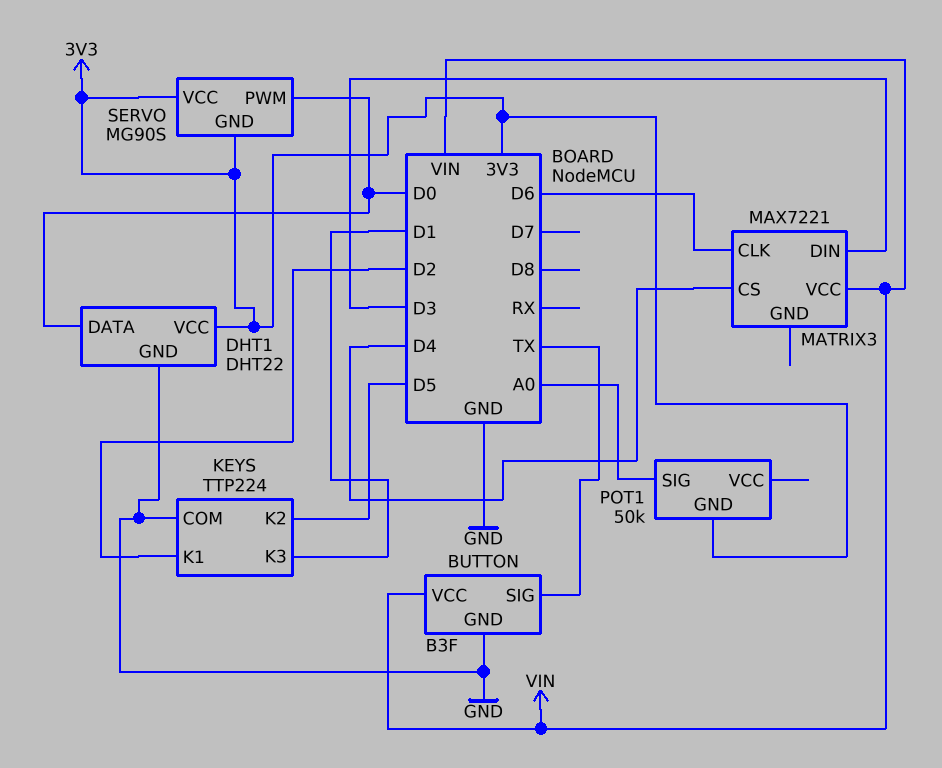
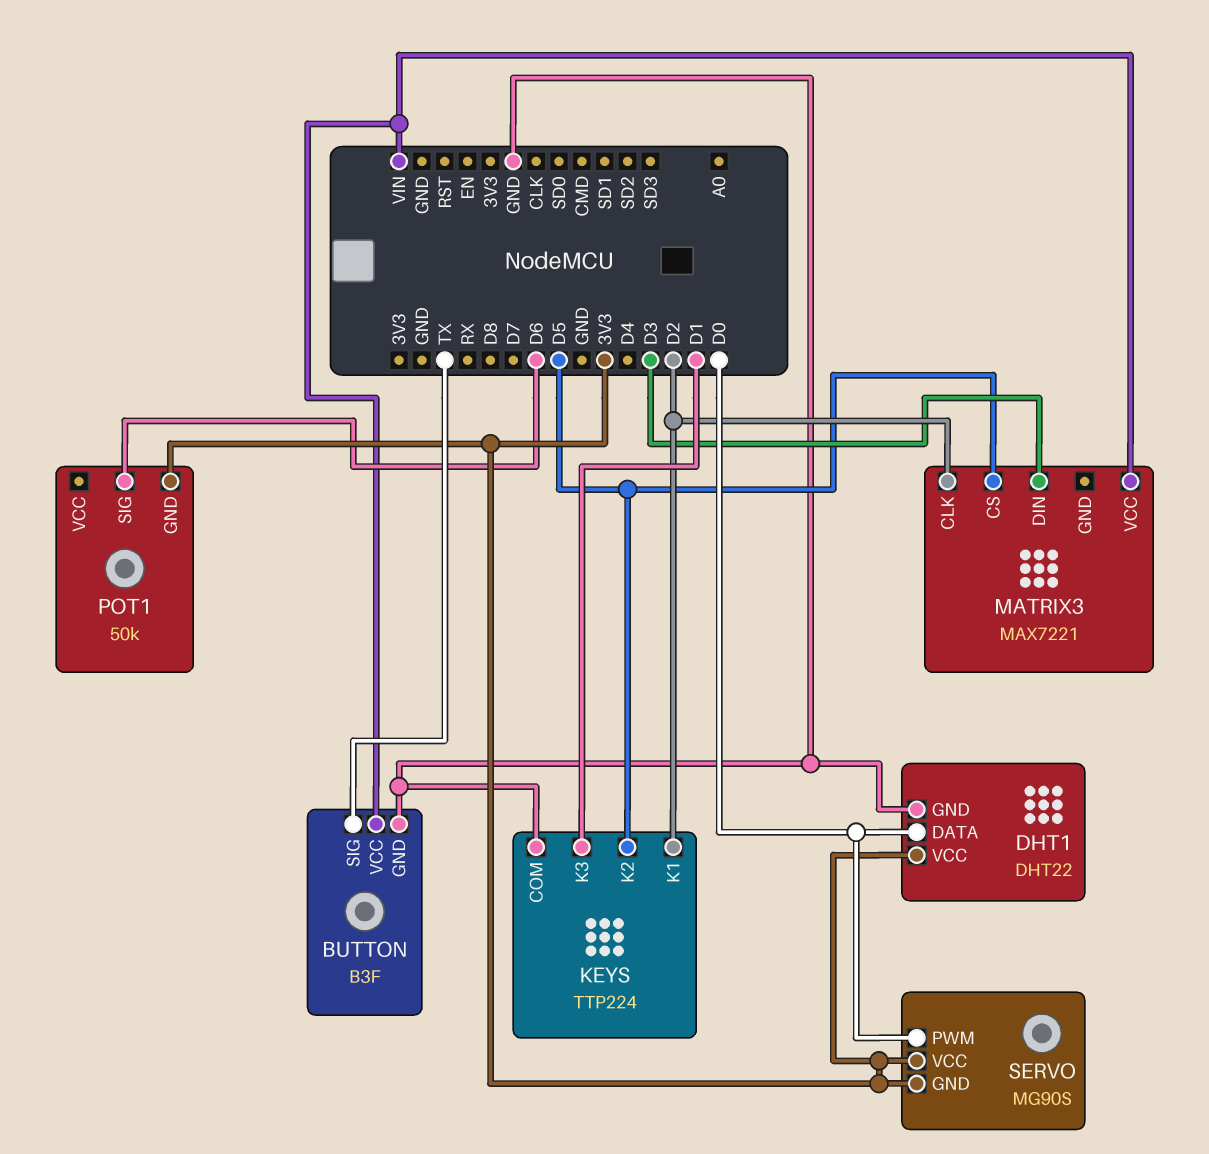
MATRIX3 pin CLK: D6 -> D2
MATRIX3 pin CS: D4 -> D5
POT1 pin SIG: A0 -> D6

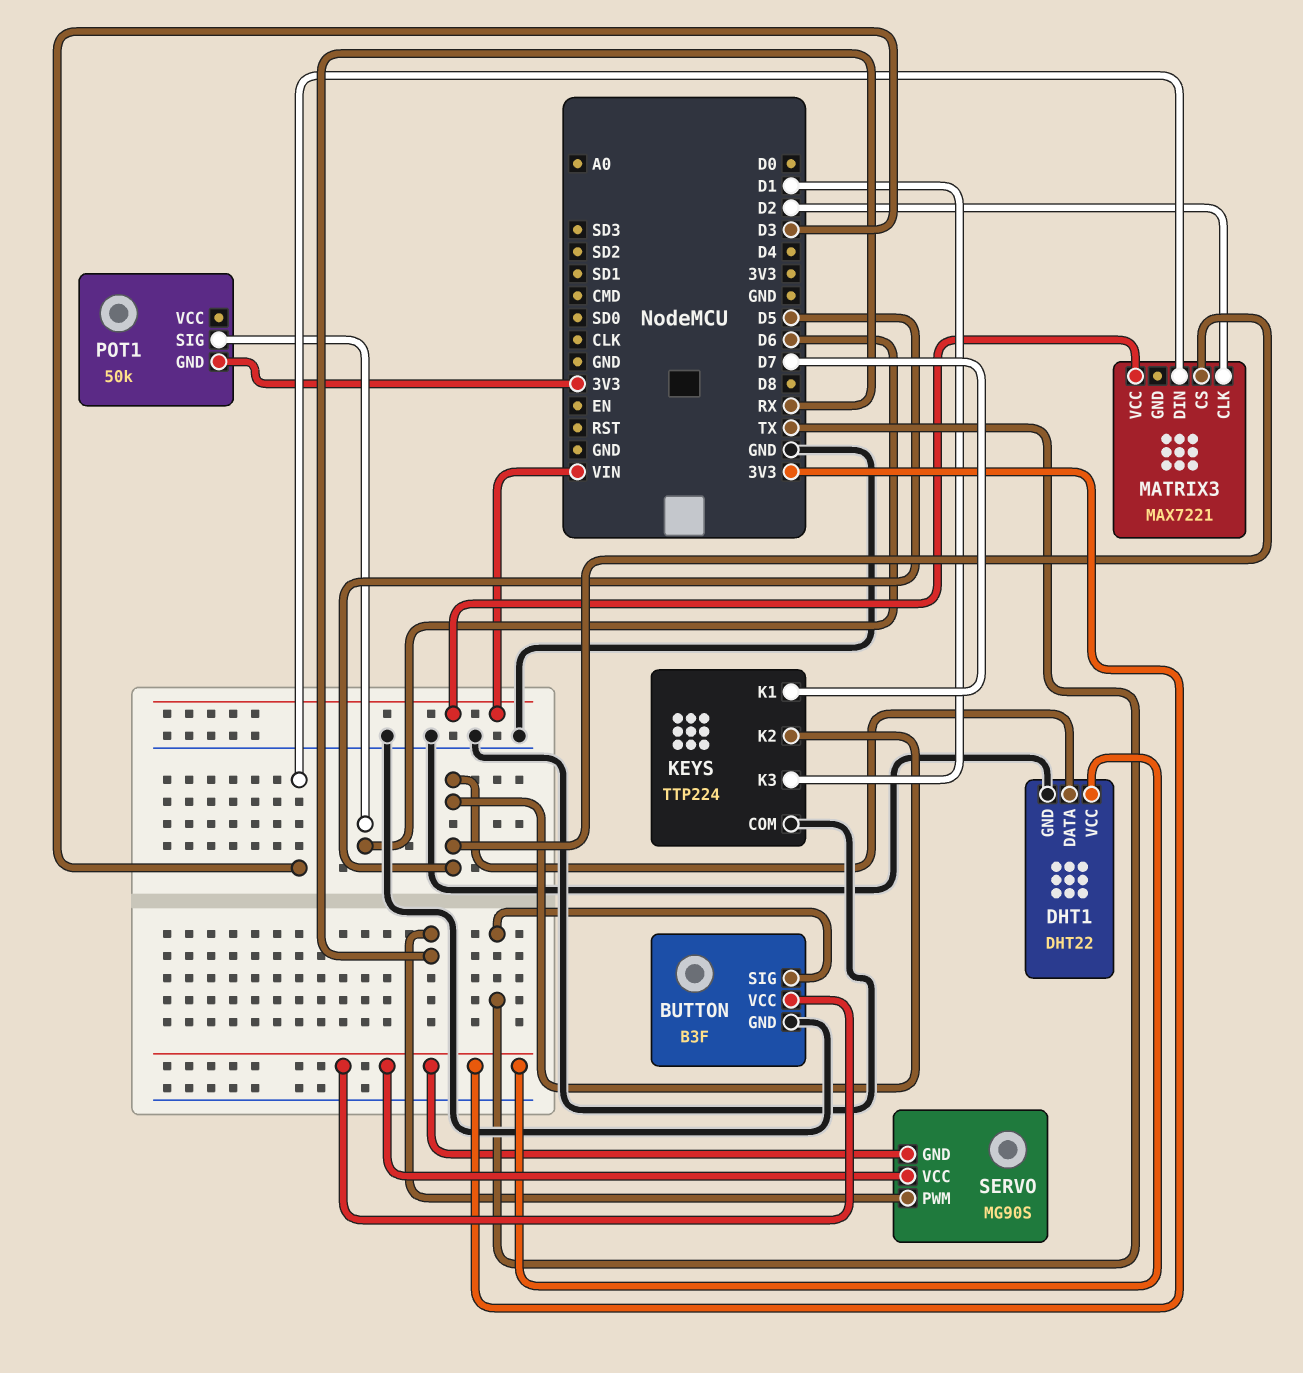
BUTTON pin VCC: VIN -> 3V3
DHT1 pin DATA: D0 -> D5
KEYS pin K1: D2 -> D7
SERVO pin PWM: D0 -> RX

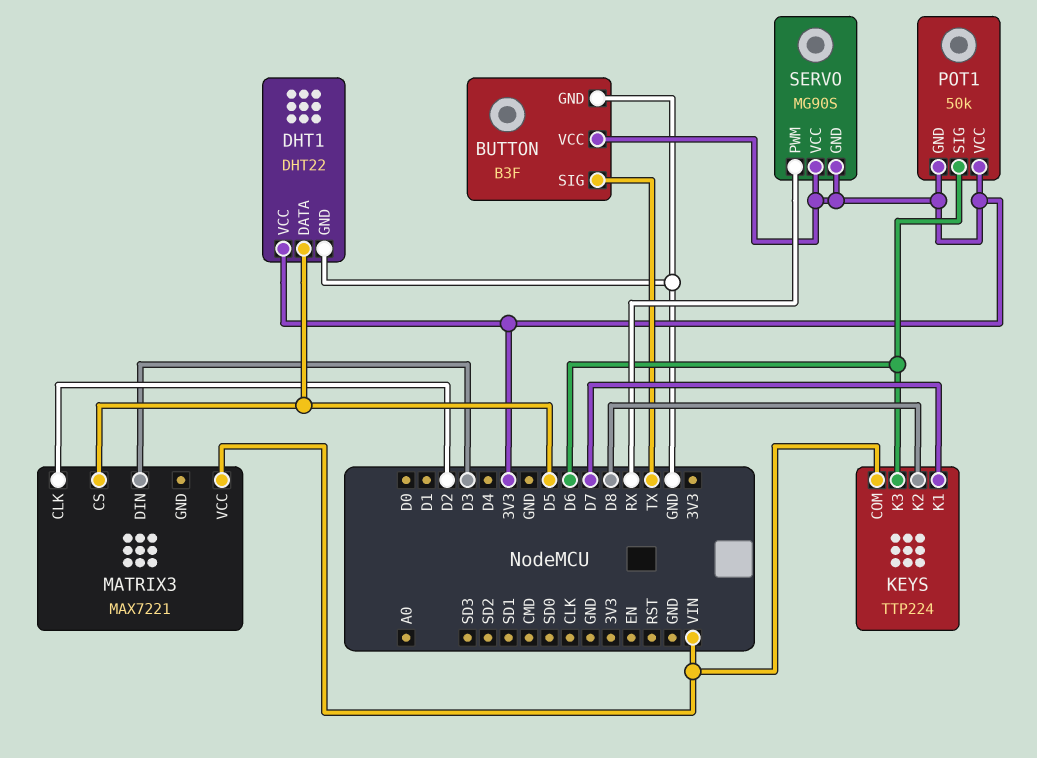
KEYS pin COM: GND -> VIN
KEYS pin K2: D5 -> D8
KEYS pin K3: D1 -> D6
POT1 pin VCC: none -> 3V3

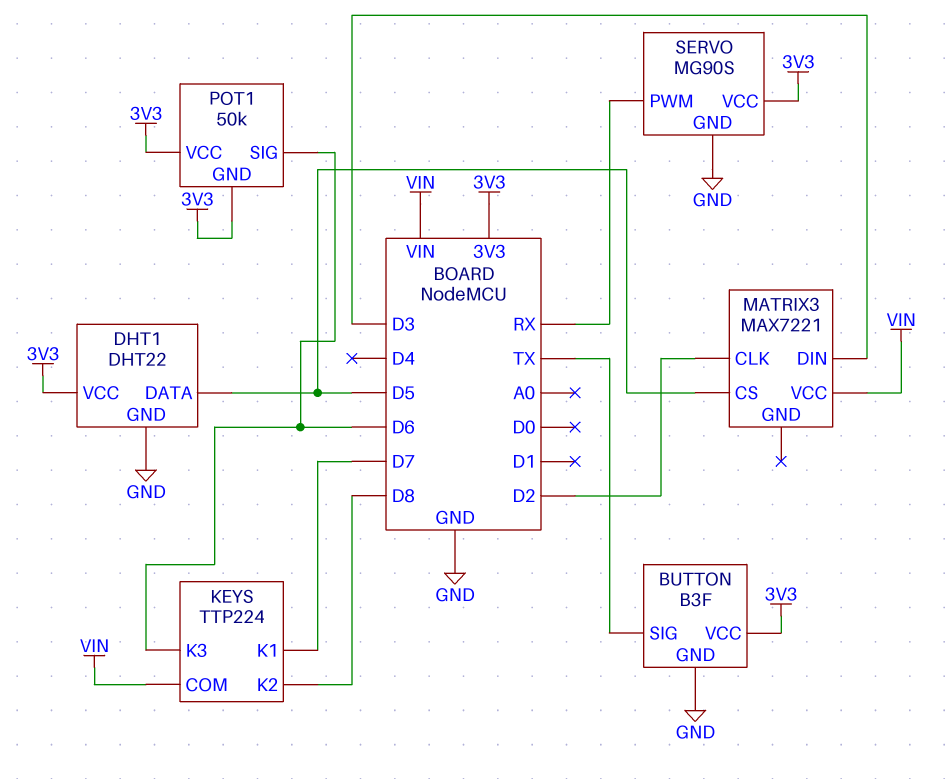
SERVO pin GND: 3V3 -> GND

